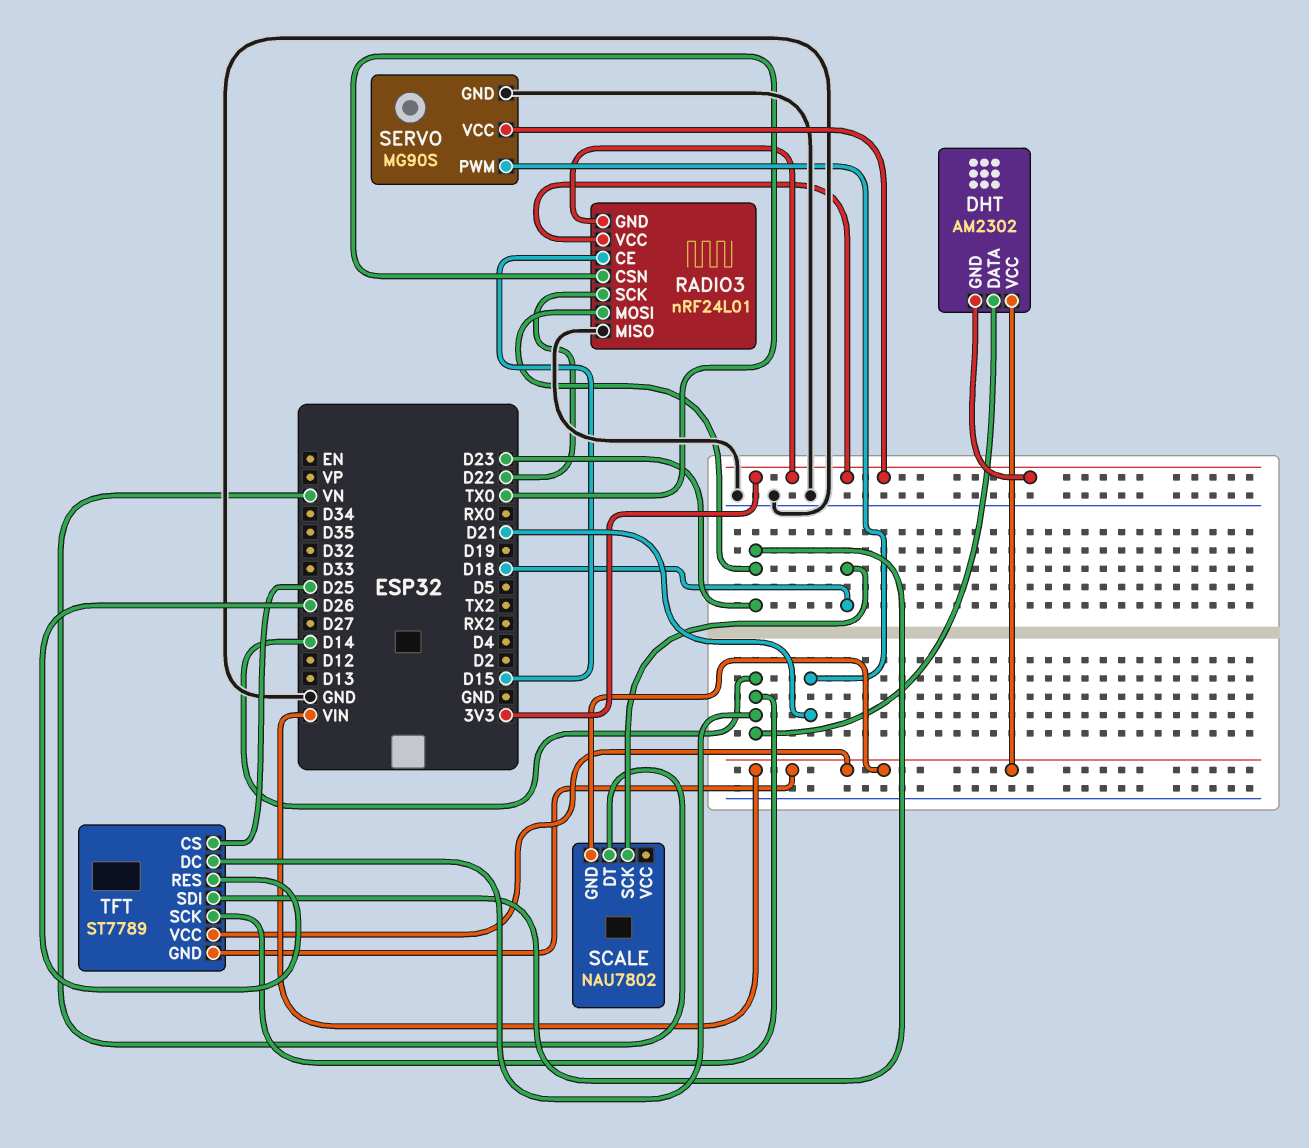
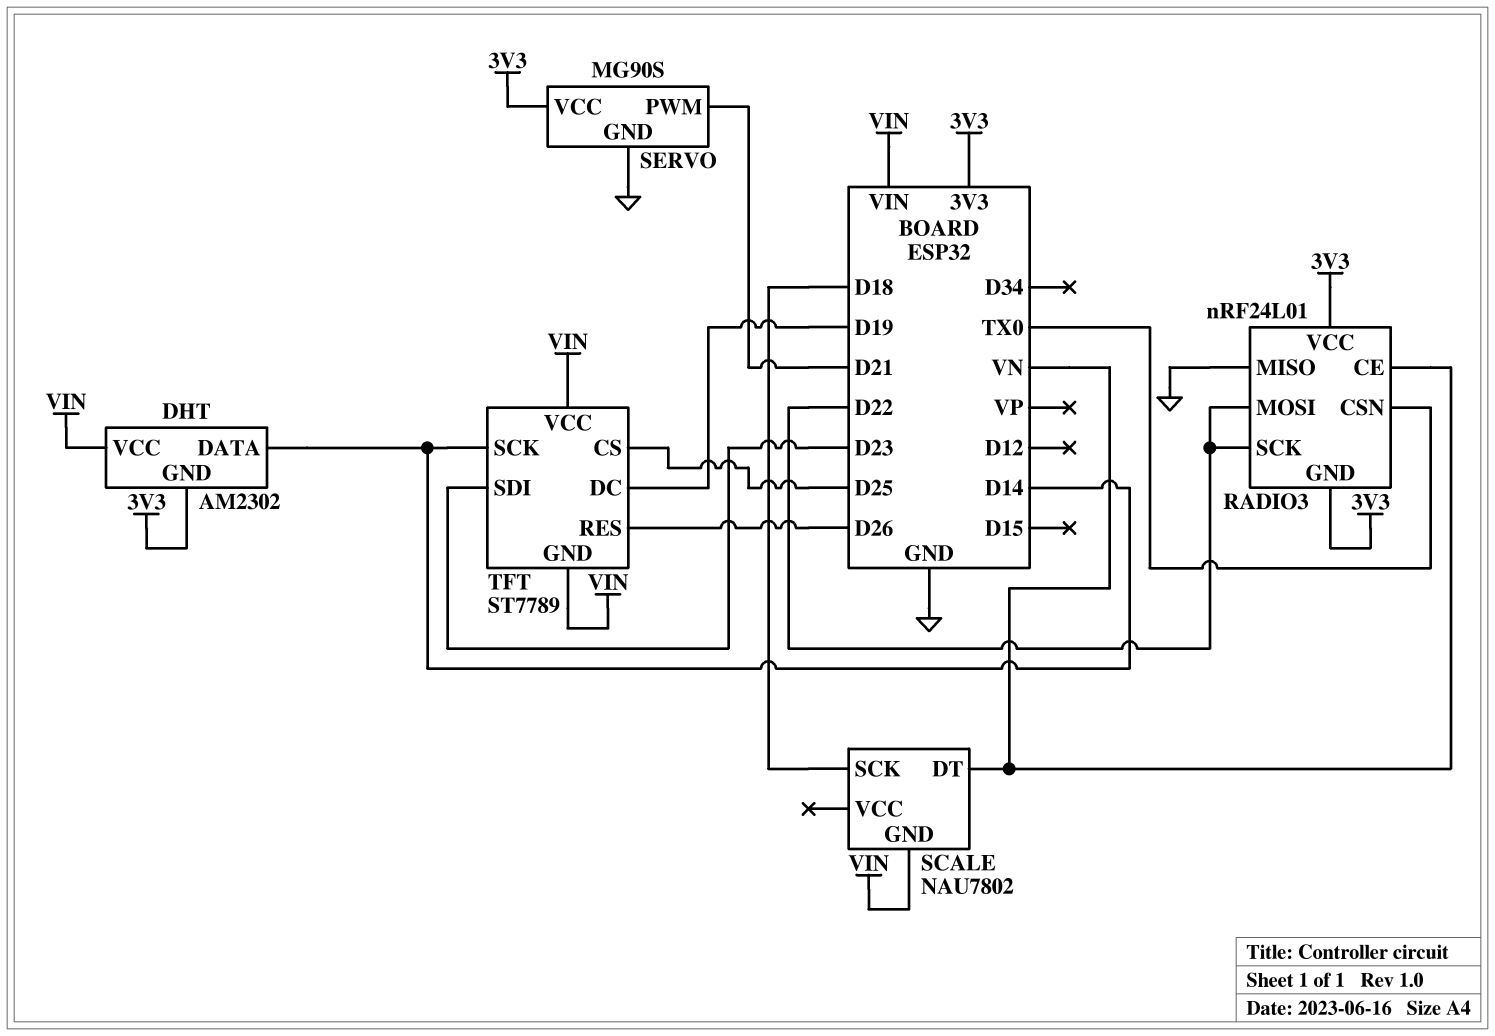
RADIO3 pin CE: D15 -> VN
RADIO3 pin MOSI: D23 -> D22
TFT pin DC: D14 -> D19

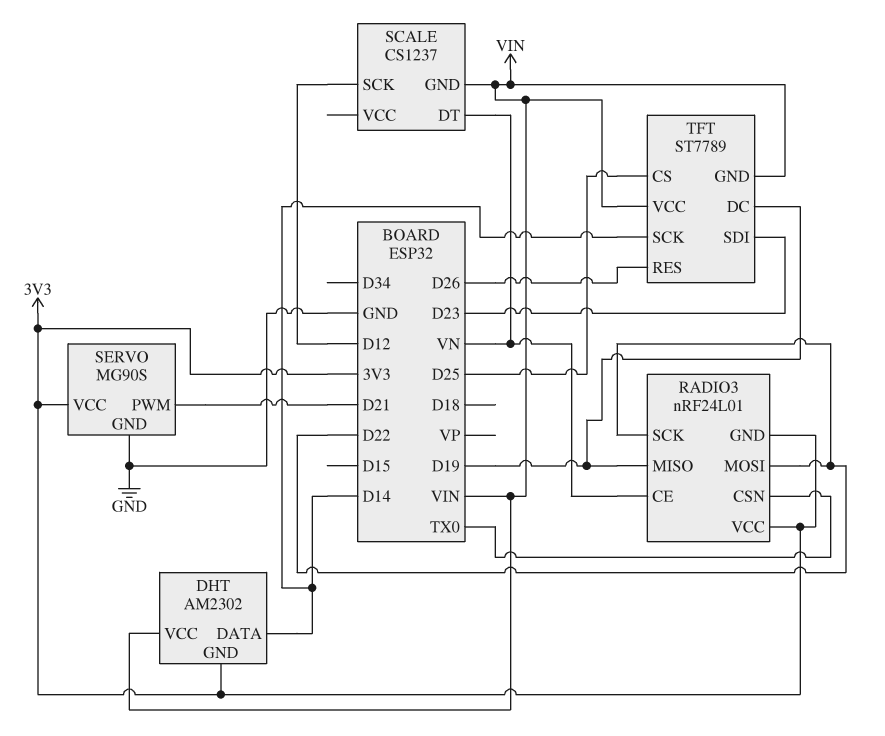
RADIO3 pin MISO: GND -> D19
SCALE: NAU7802 -> CS1237
SCALE pin SCK: D18 -> D12

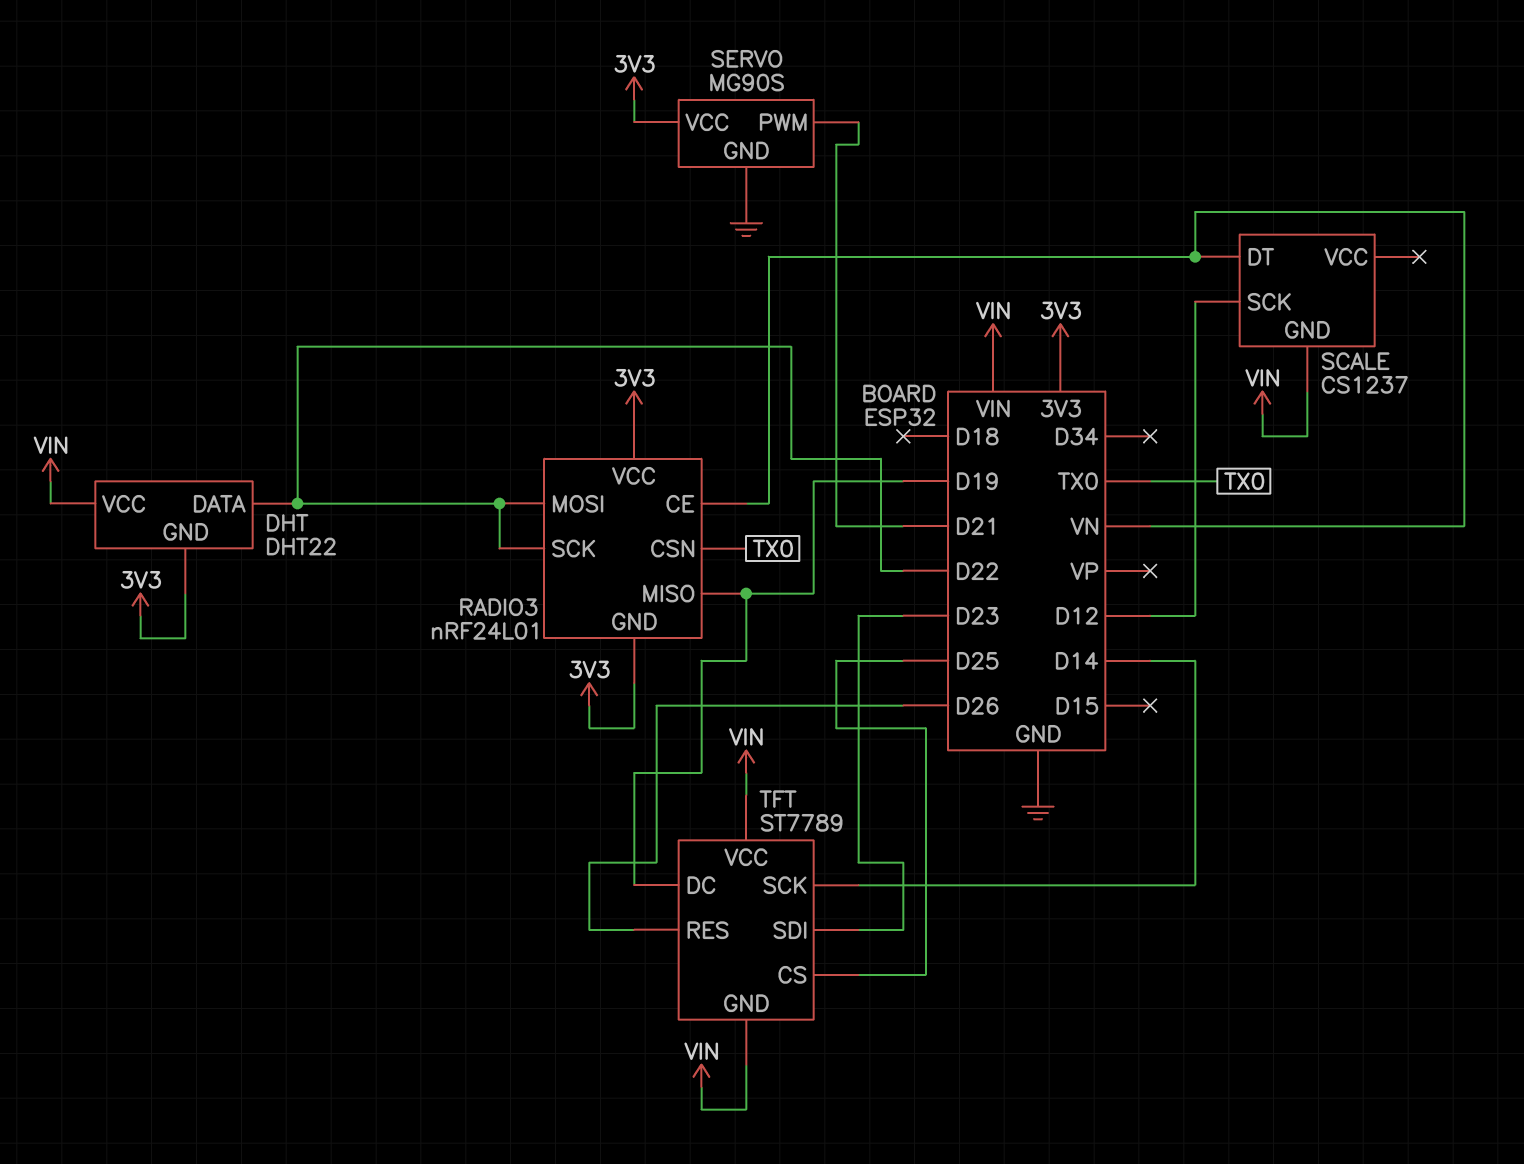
DHT: AM2302 -> DHT22
DHT pin DATA: D14 -> D22

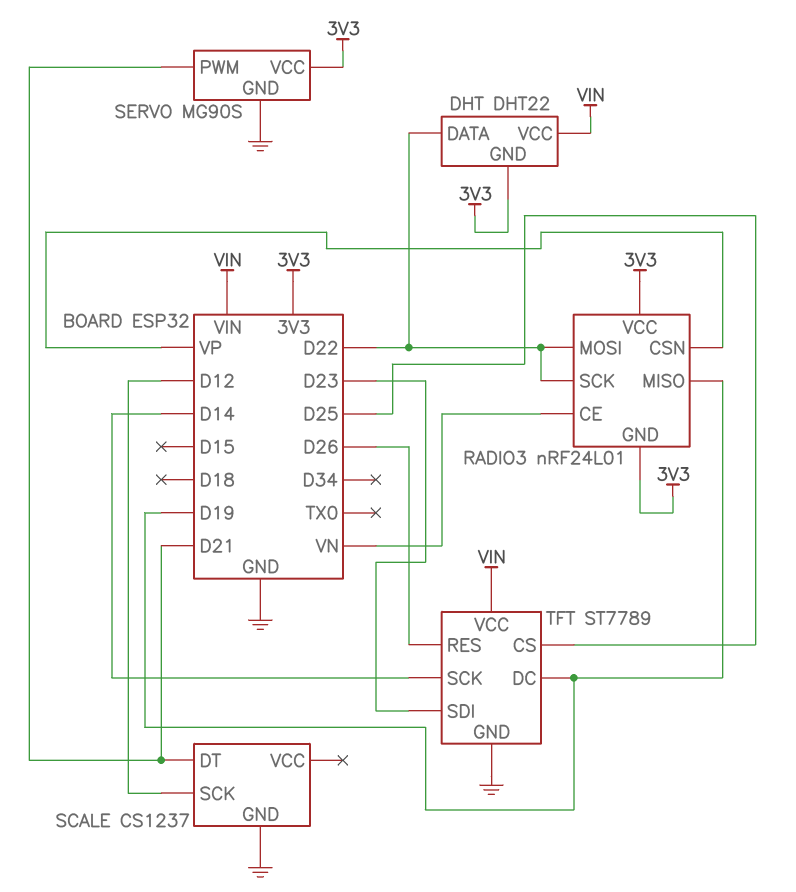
RADIO3 pin CSN: TX0 -> VP
SCALE pin DT: VN -> D21
SCALE pin GND: VIN -> GND
TFT pin GND: VIN -> GND

